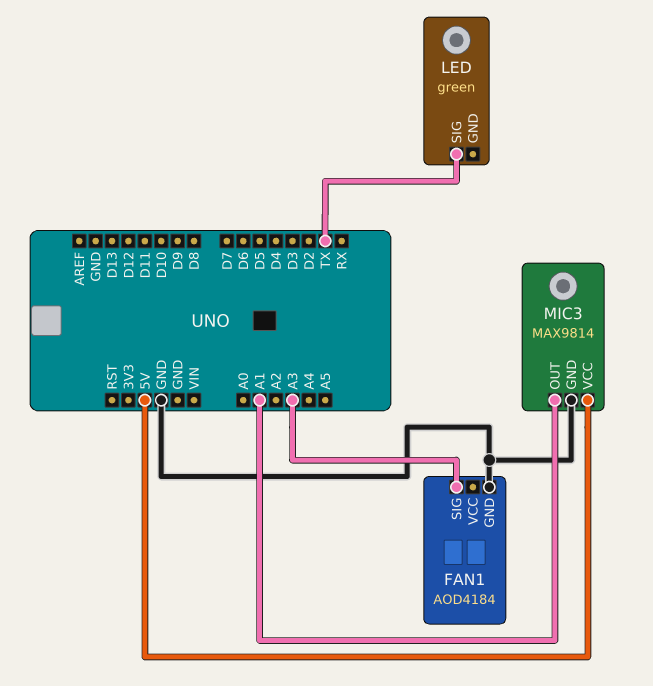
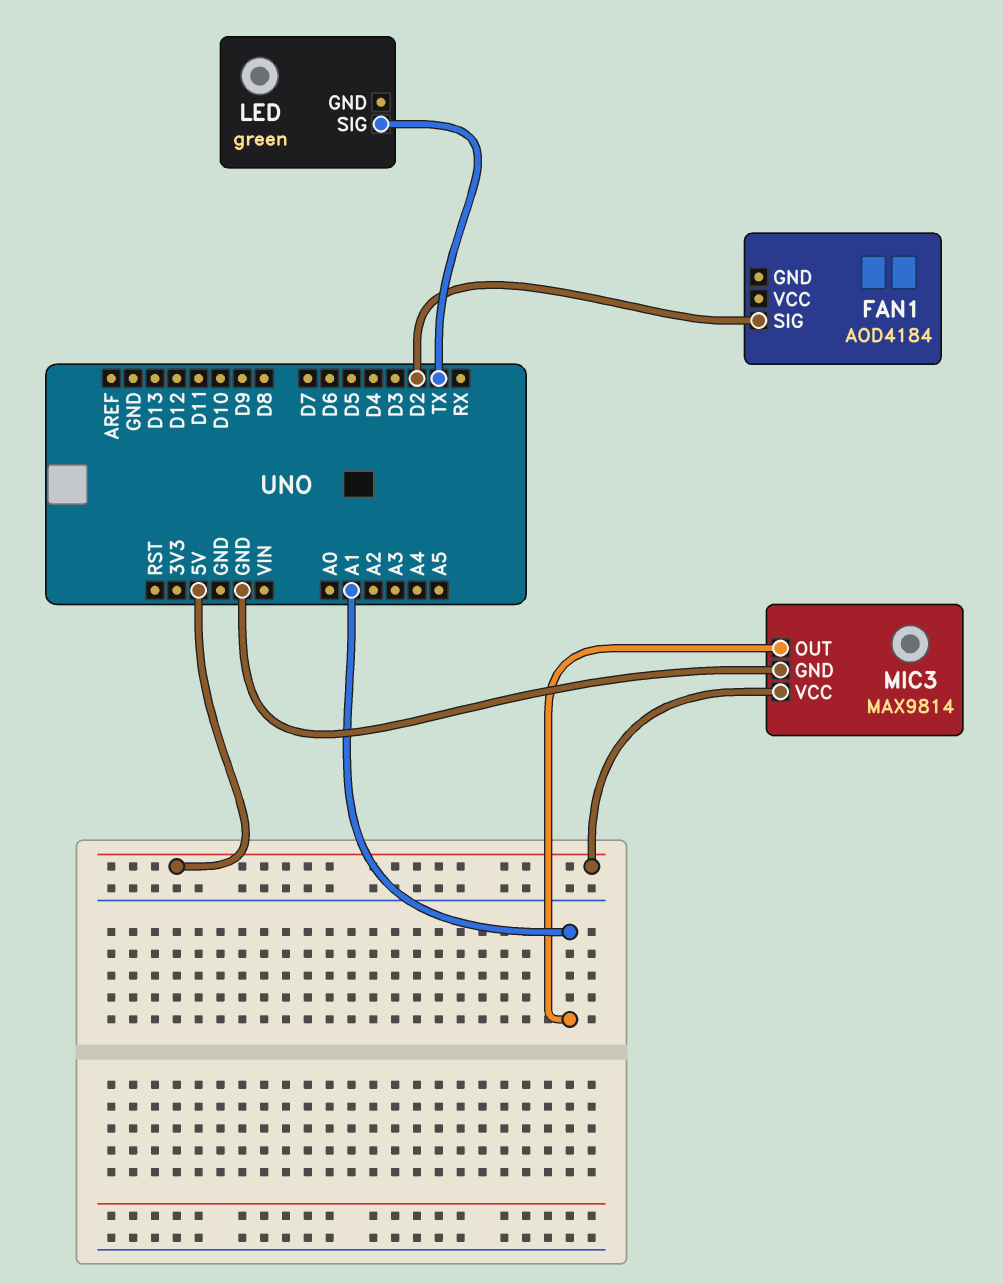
FAN1 pin GND: GND -> none
FAN1 pin SIG: A3 -> D2

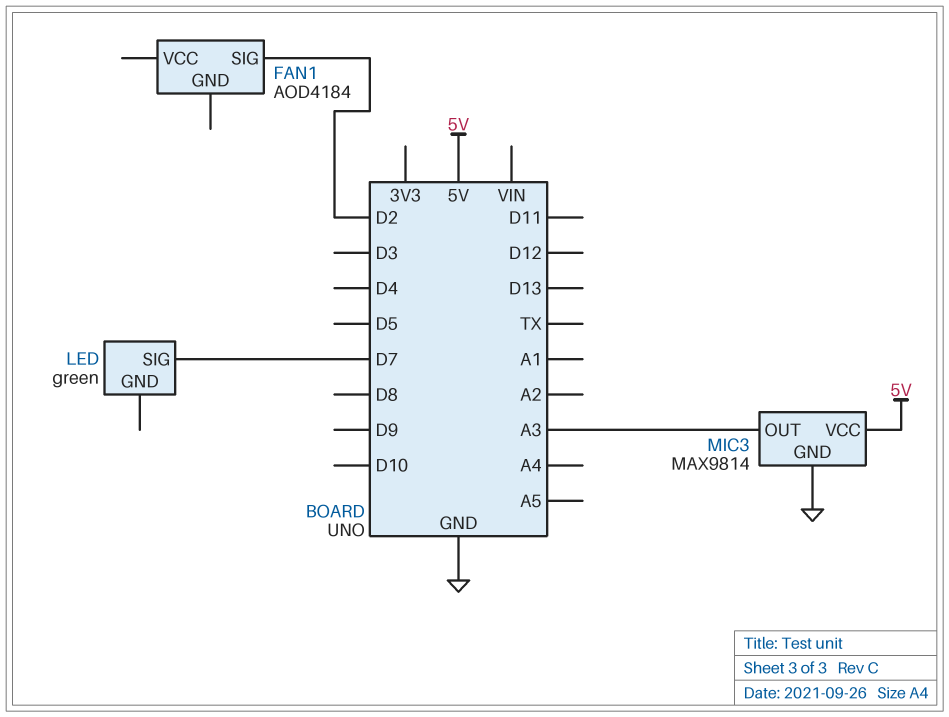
LED pin SIG: TX -> D7
MIC3 pin OUT: A1 -> A3

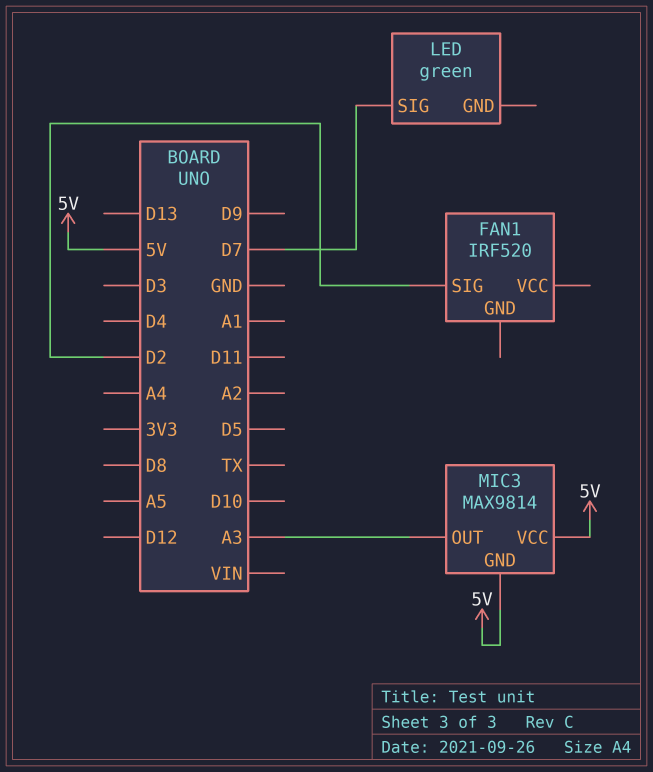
FAN1: AOD4184 -> IRF520
MIC3 pin GND: GND -> 5V

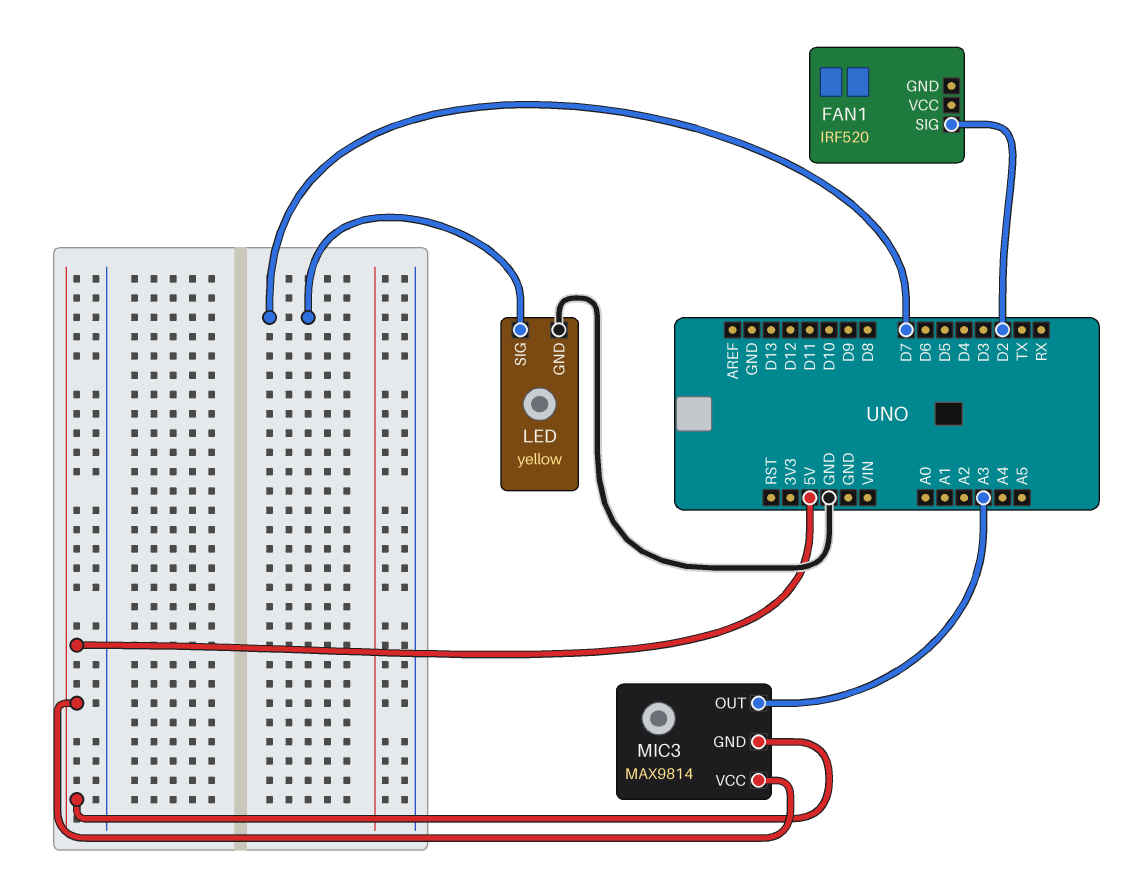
LED: green -> yellow
LED pin GND: none -> GND

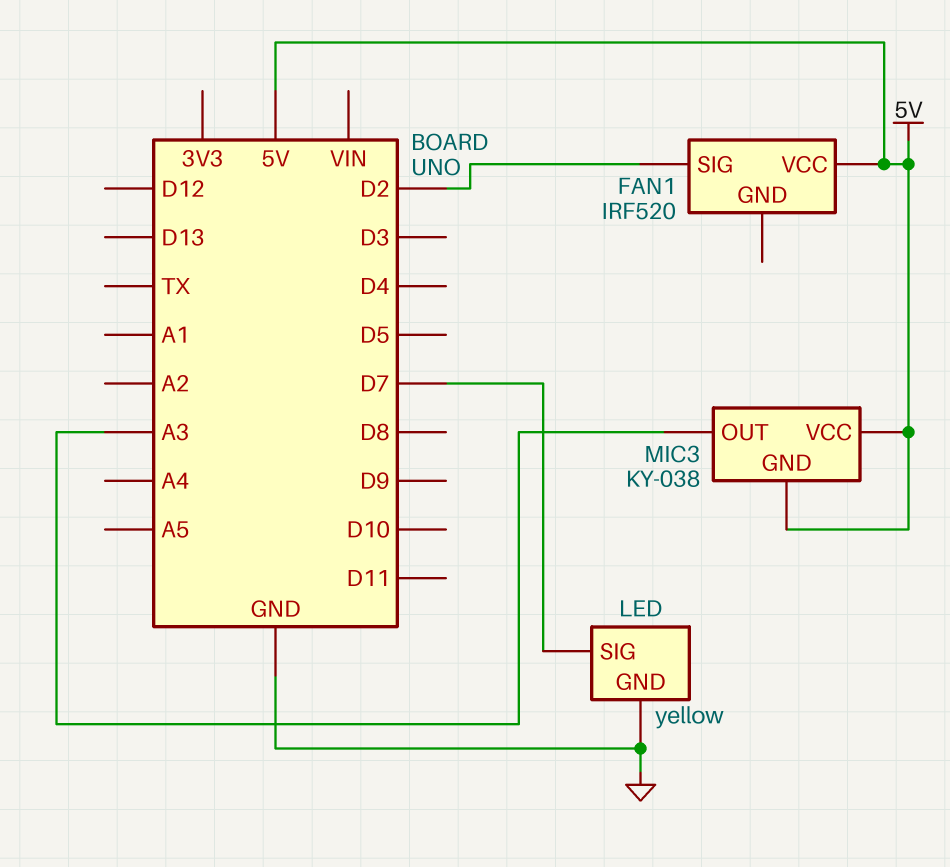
FAN1 pin VCC: none -> 5V
MIC3: MAX9814 -> KY-038

